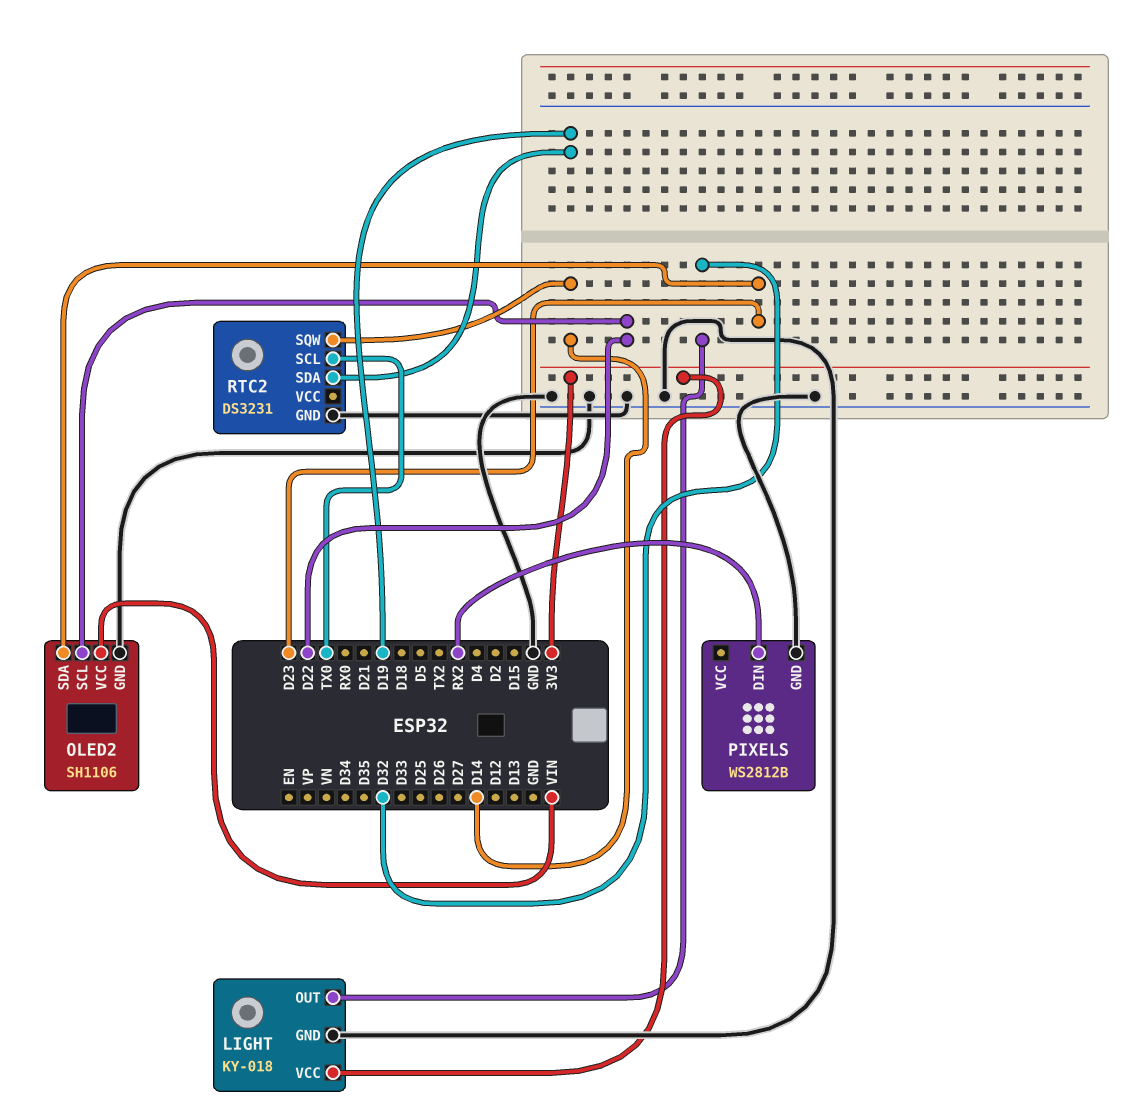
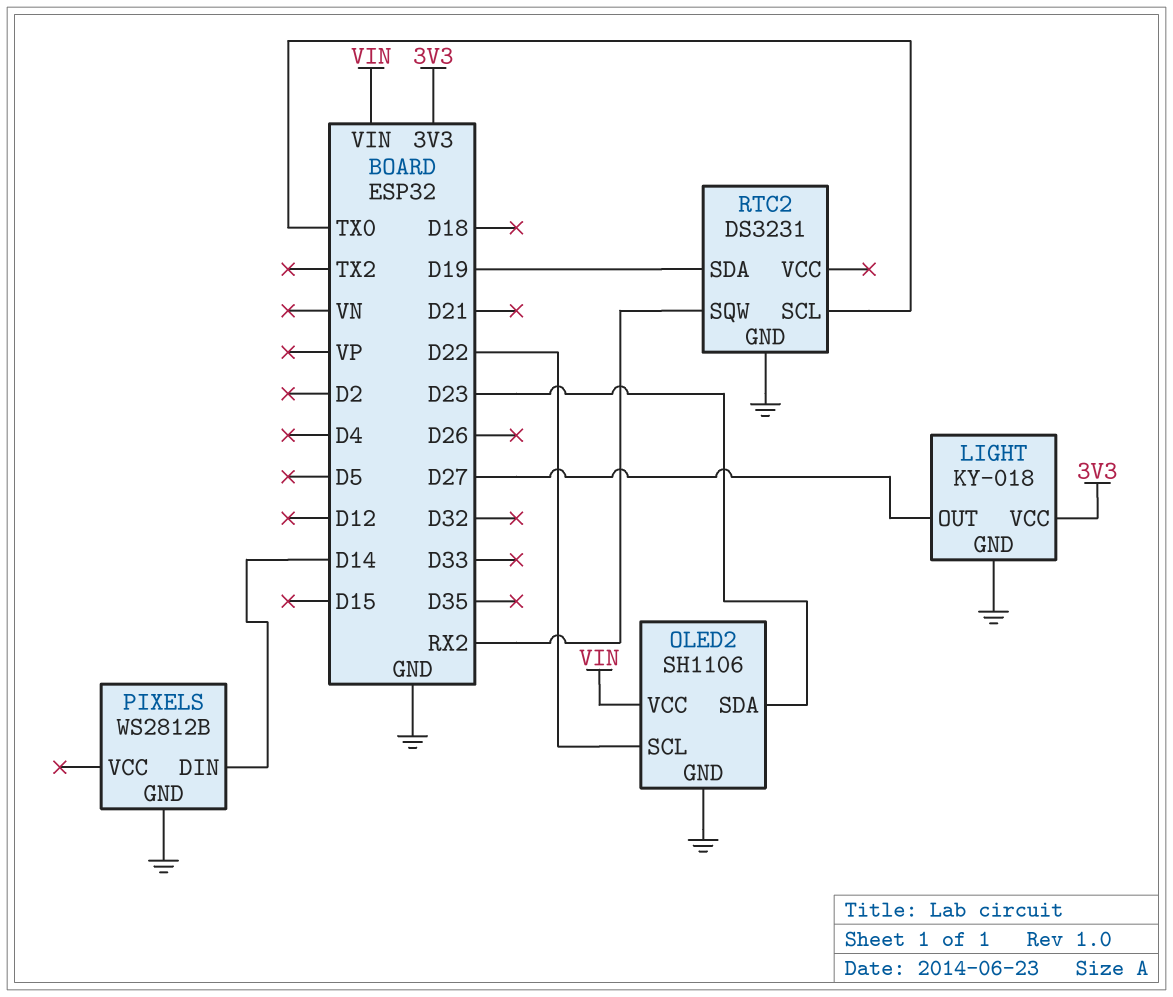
LIGHT pin OUT: D32 -> D27
PIXELS pin DIN: RX2 -> D14
RTC2 pin SQW: D14 -> RX2

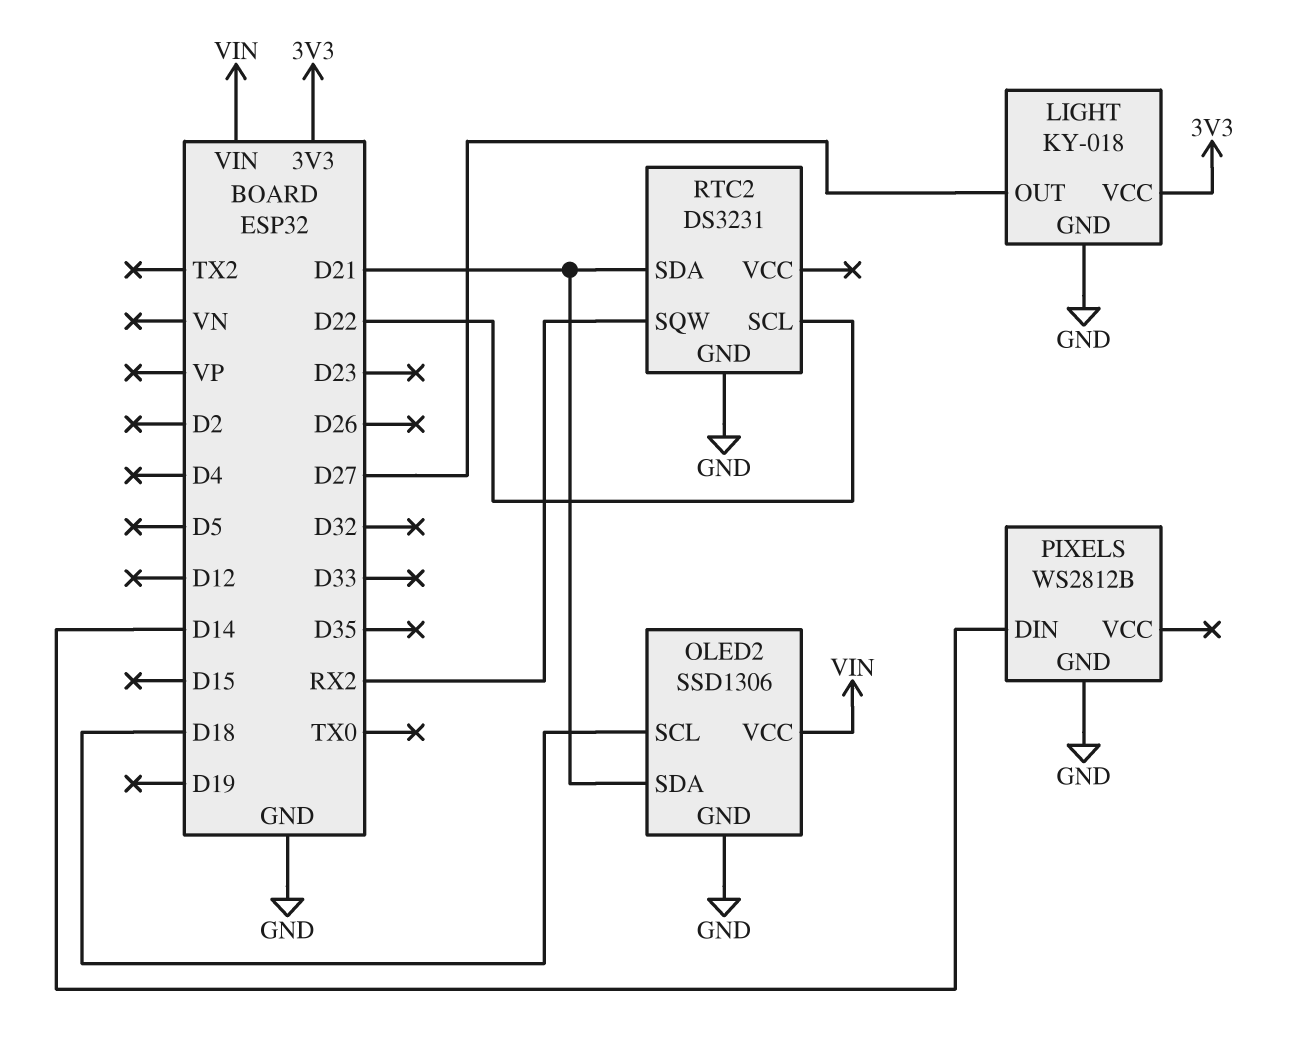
OLED2: SH1106 -> SSD1306
OLED2 pin SCL: D22 -> D18
OLED2 pin SDA: D23 -> D21
RTC2 pin SCL: TX0 -> D22
RTC2 pin SDA: D19 -> D21

